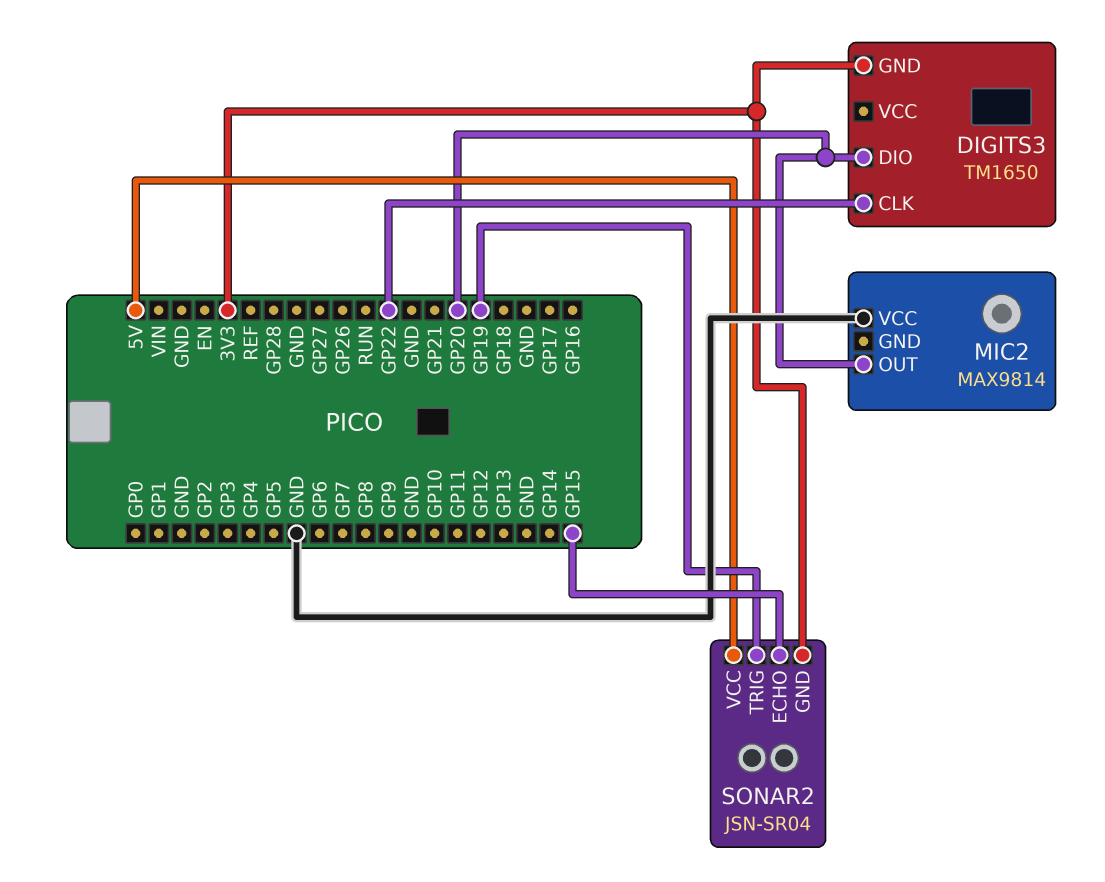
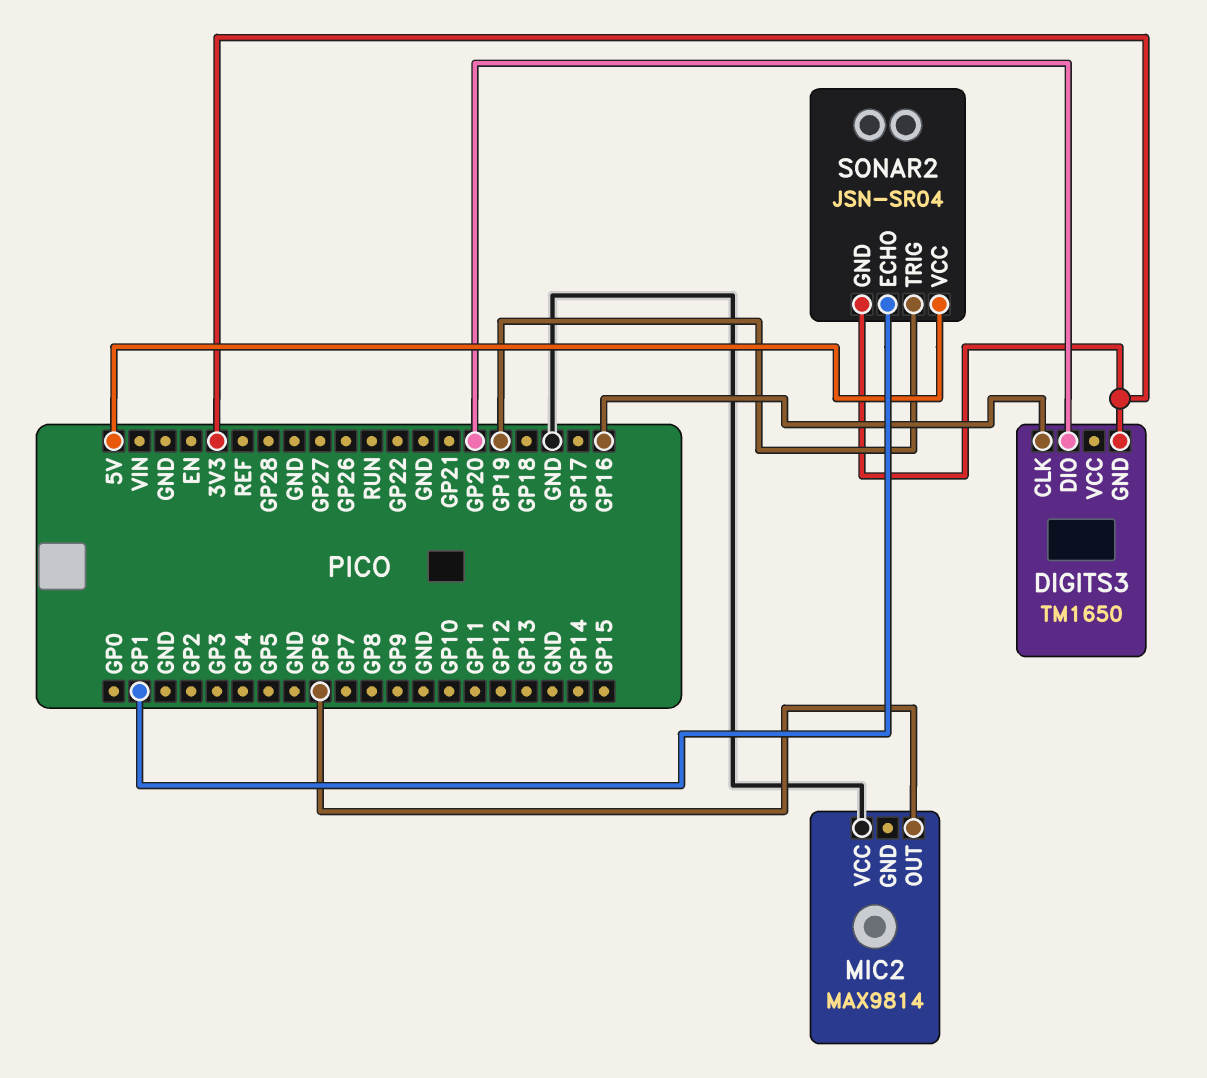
DIGITS3 pin CLK: GP22 -> GP16
MIC2 pin OUT: GP20 -> GP6
SONAR2 pin ECHO: GP15 -> GP1

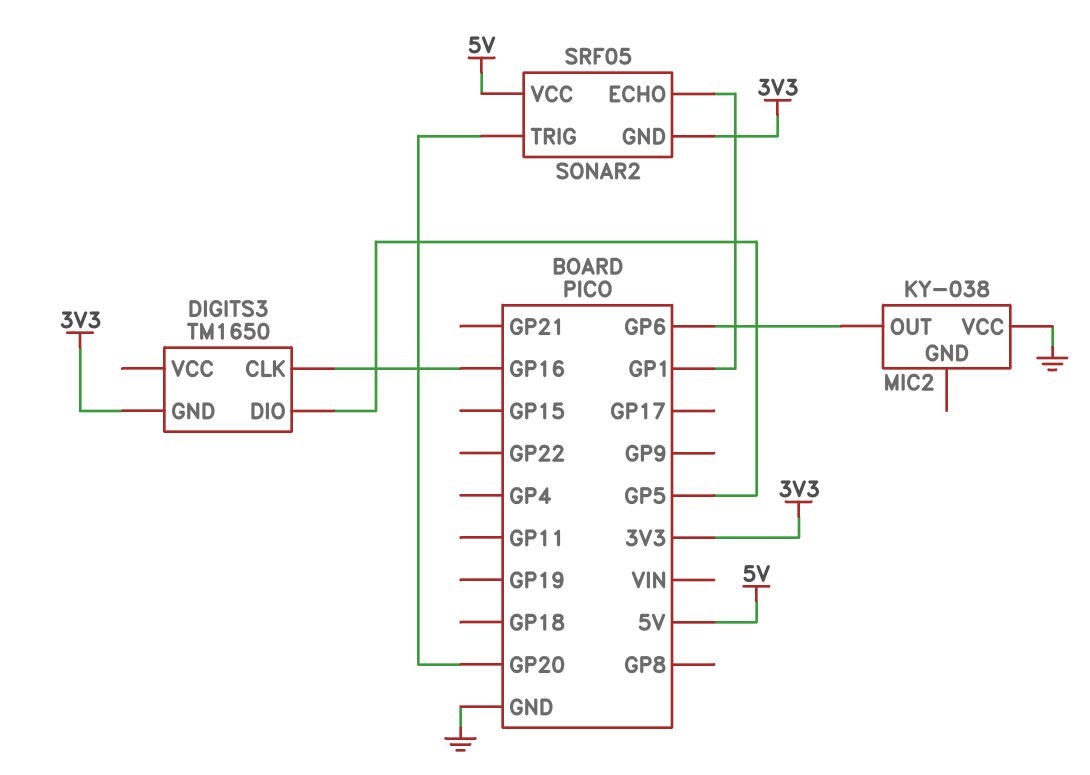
DIGITS3 pin DIO: GP20 -> GP5
MIC2: MAX9814 -> KY-038
SONAR2: JSN-SR04 -> SRF05
SONAR2 pin TRIG: GP19 -> GP20

